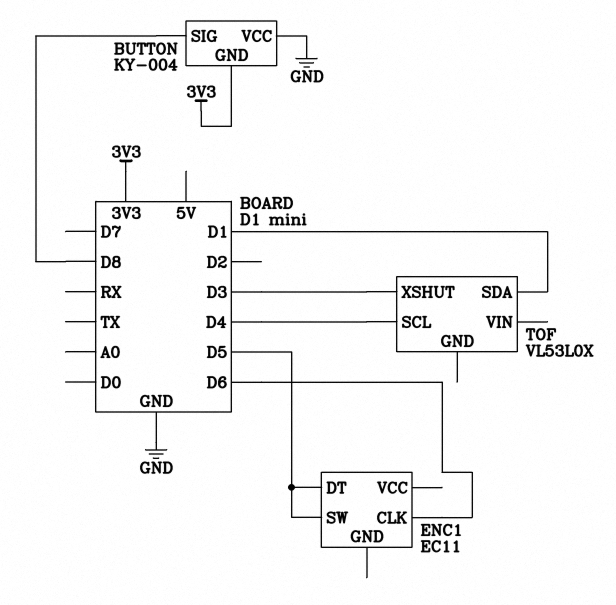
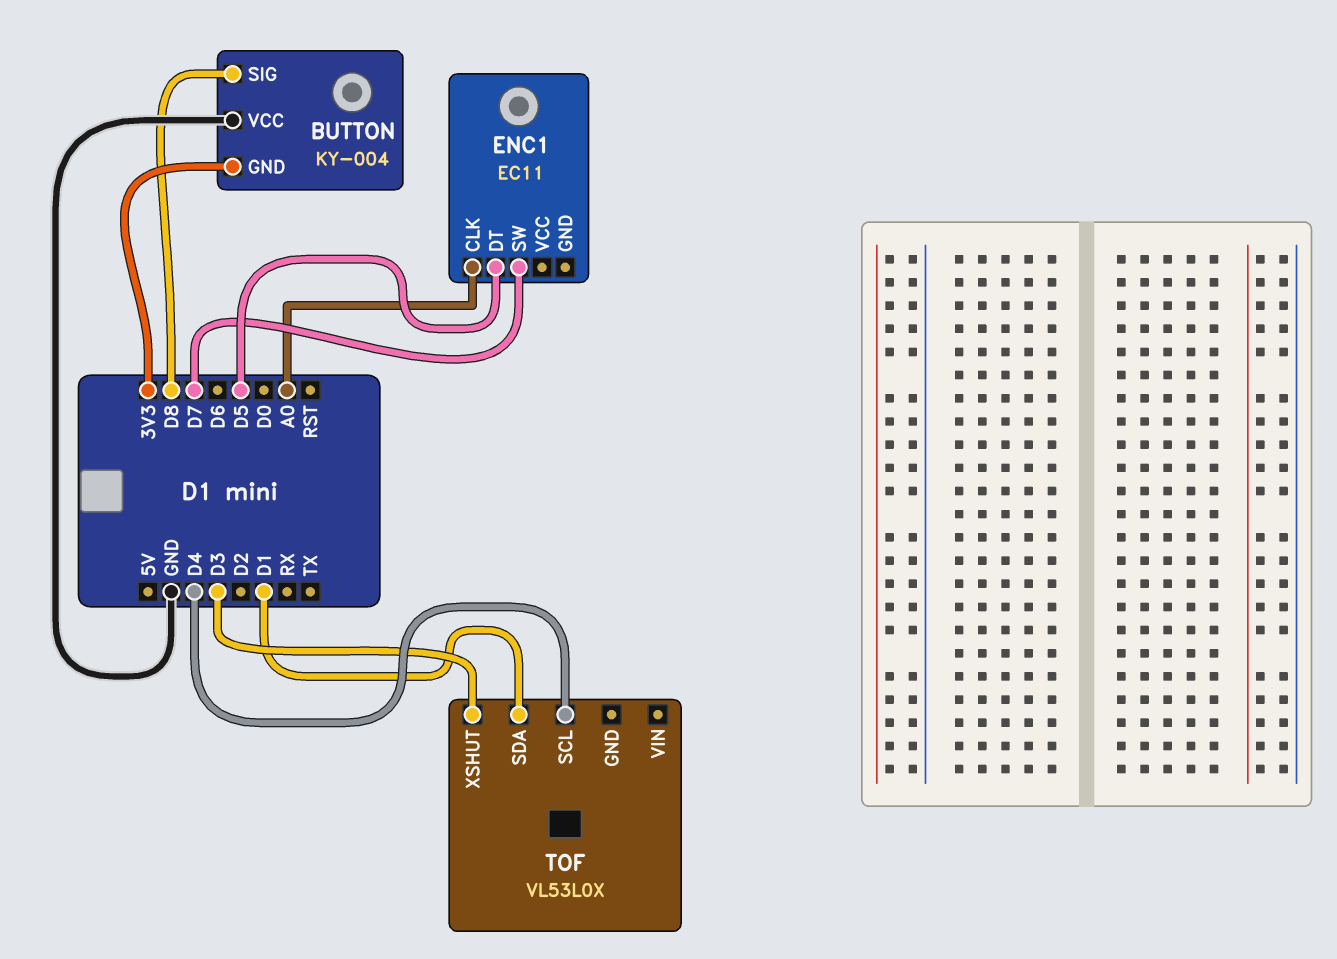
ENC1 pin CLK: D6 -> A0
ENC1 pin SW: D5 -> D7

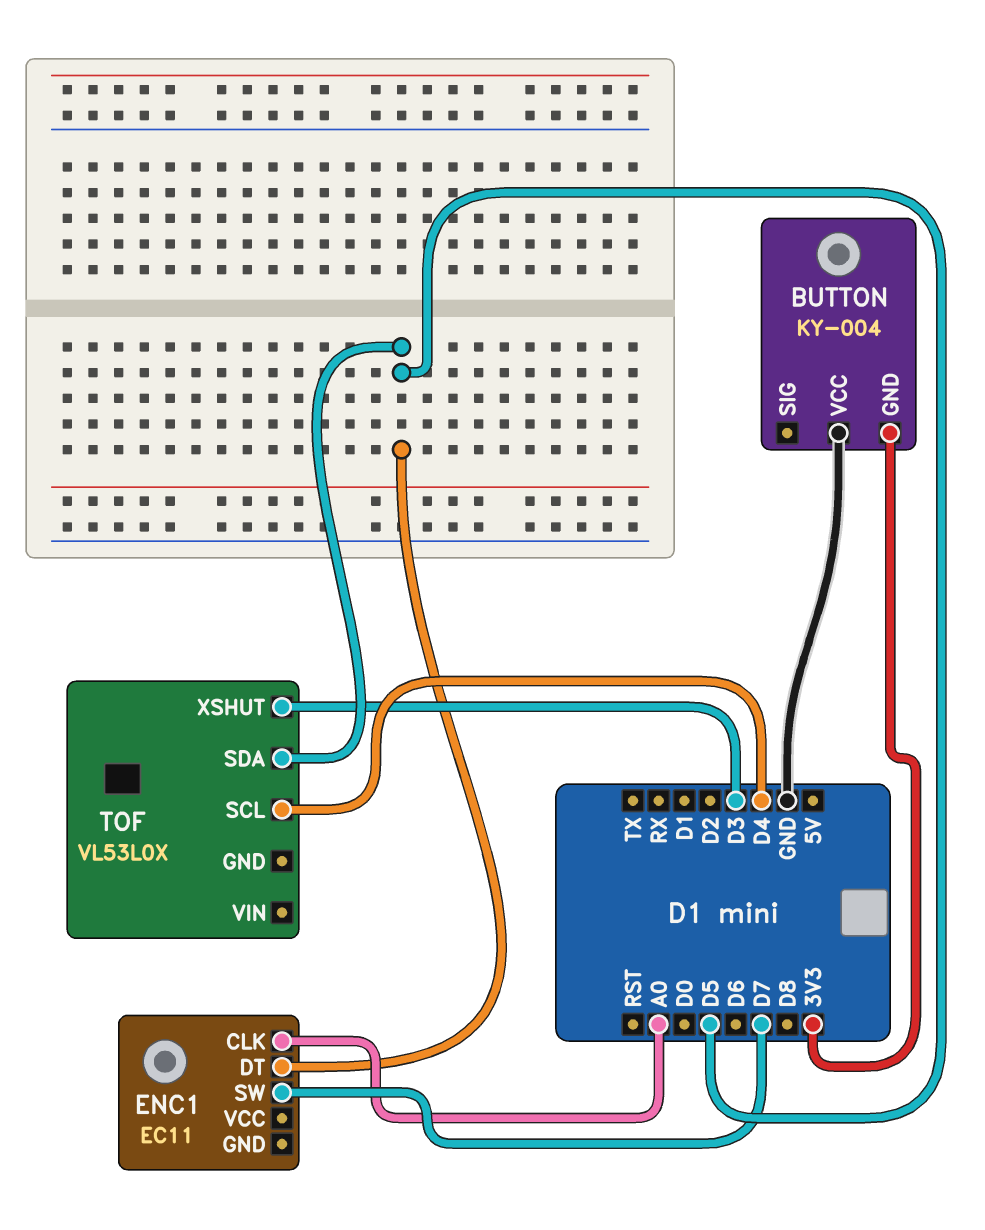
BUTTON pin SIG: D8 -> none
TOF pin SDA: D1 -> D5

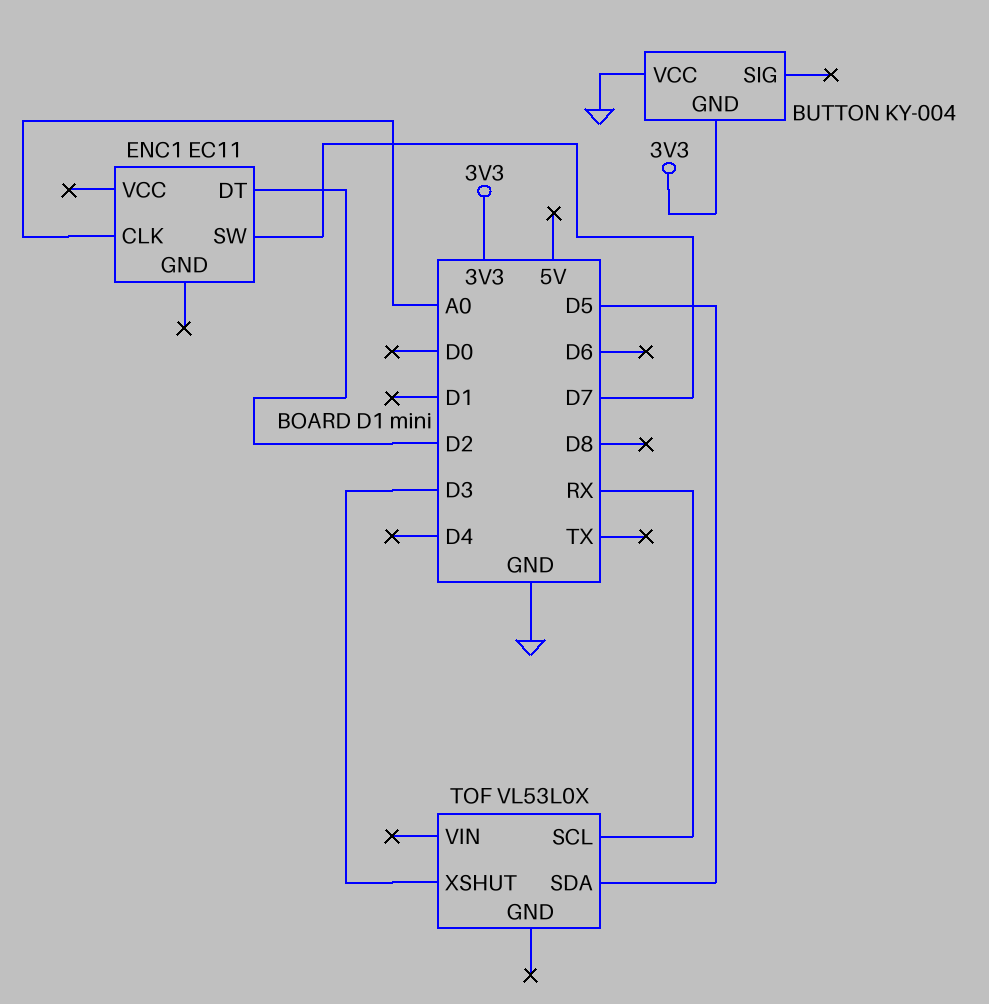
ENC1 pin DT: D5 -> D2
TOF pin SCL: D4 -> RX

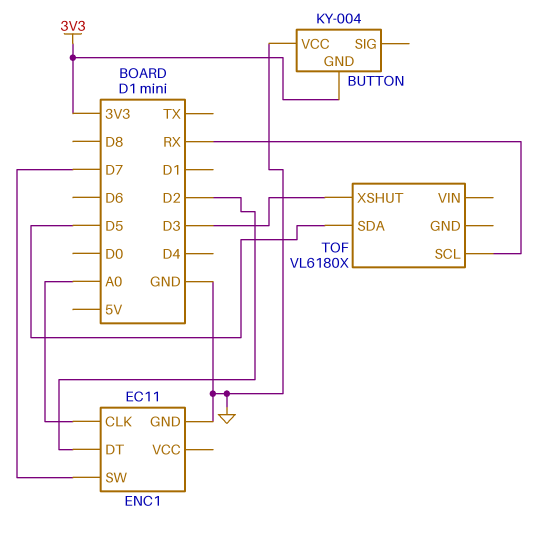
ENC1 pin GND: none -> GND
TOF: VL53L0X -> VL6180X

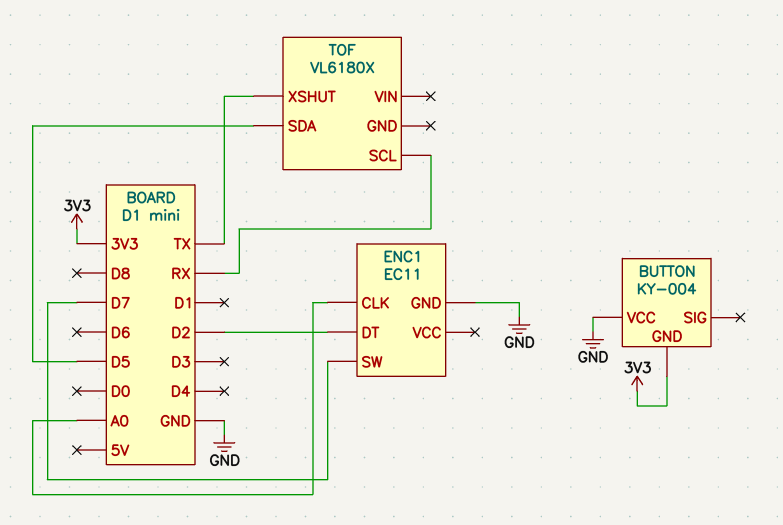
TOF pin XSHUT: D3 -> TX

